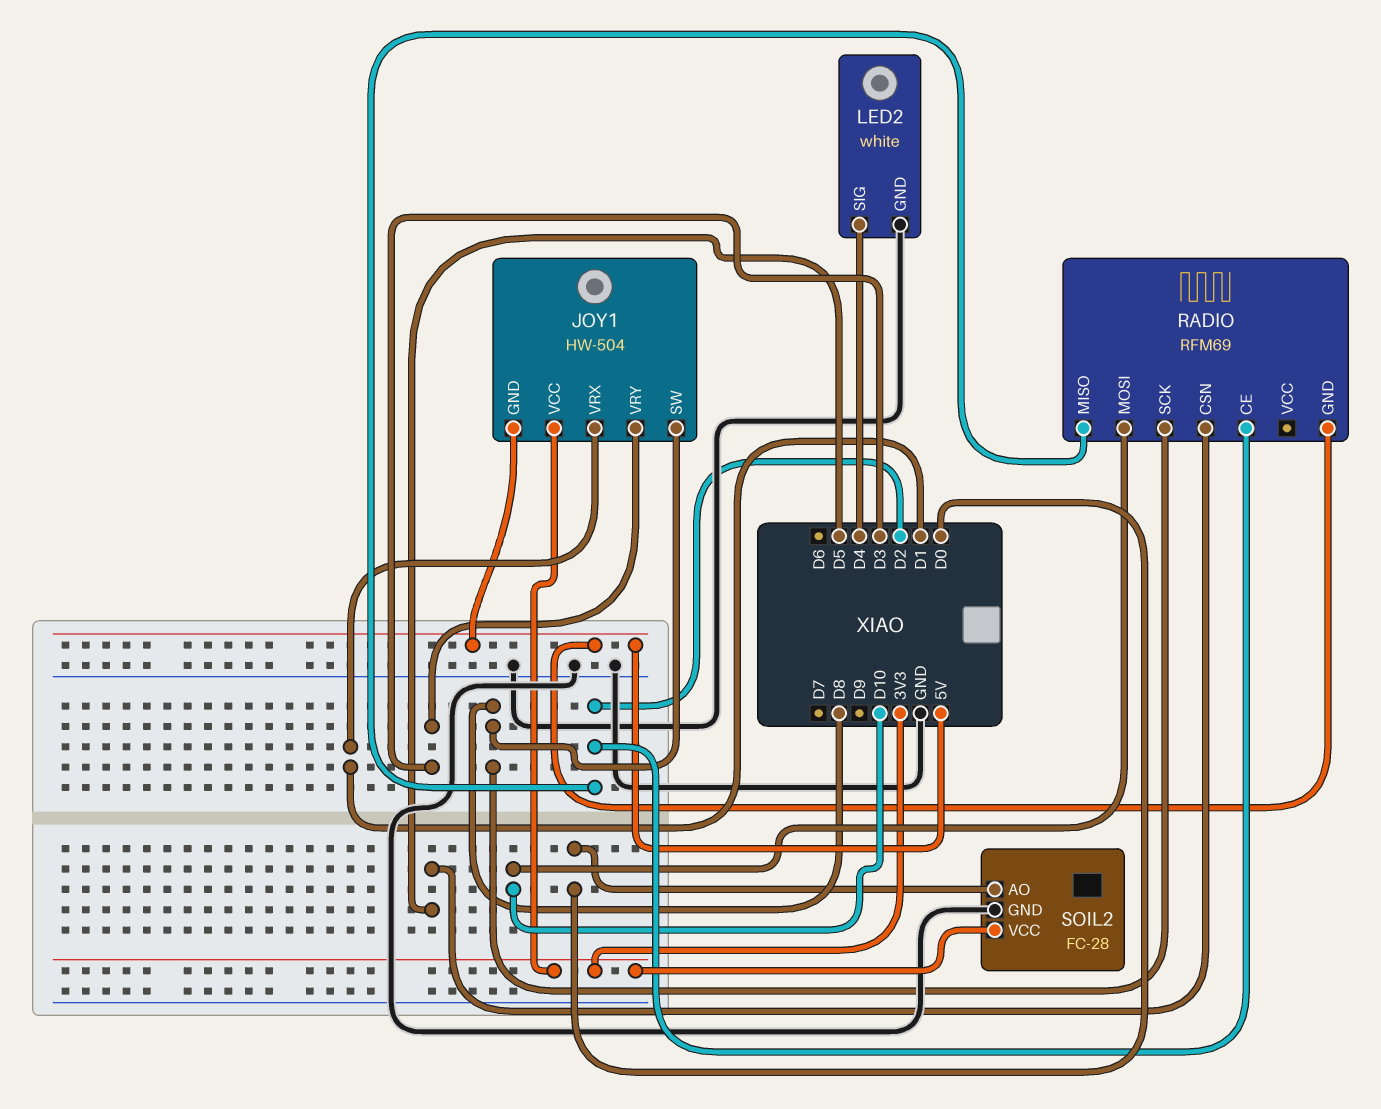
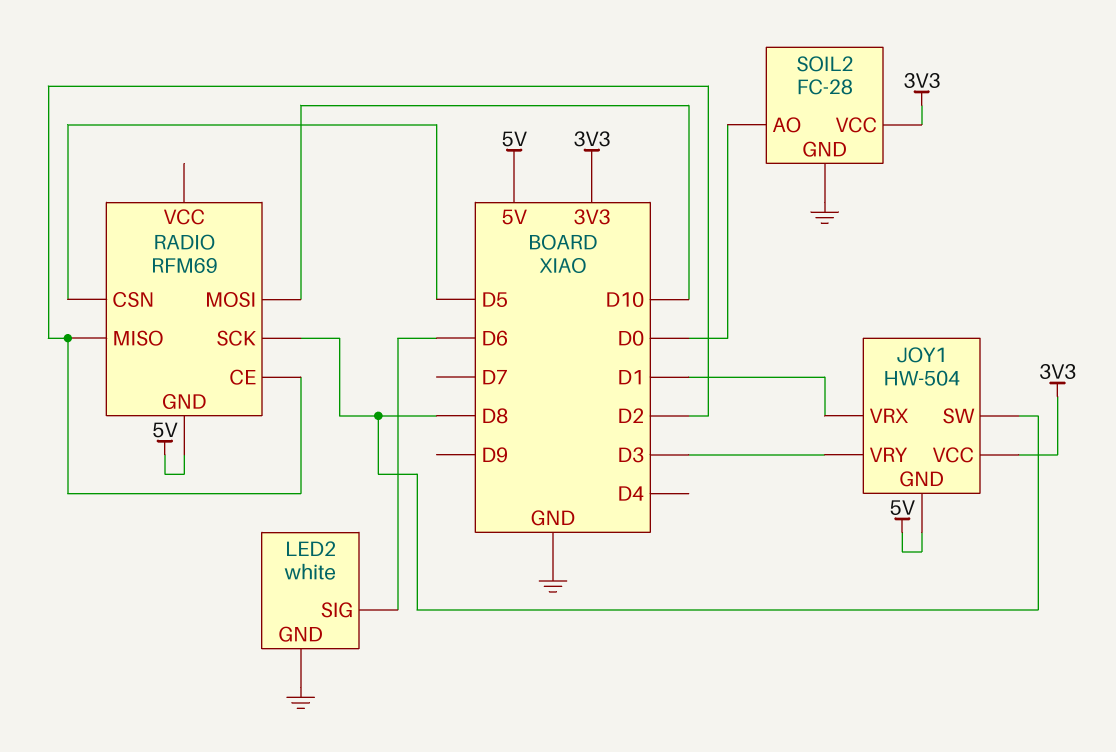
LED2 pin SIG: D4 -> D6

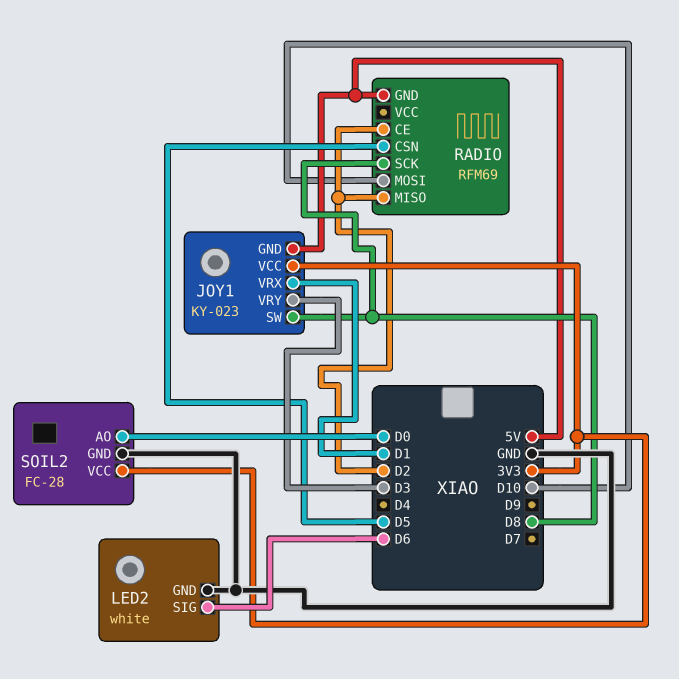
JOY1: HW-504 -> KY-023

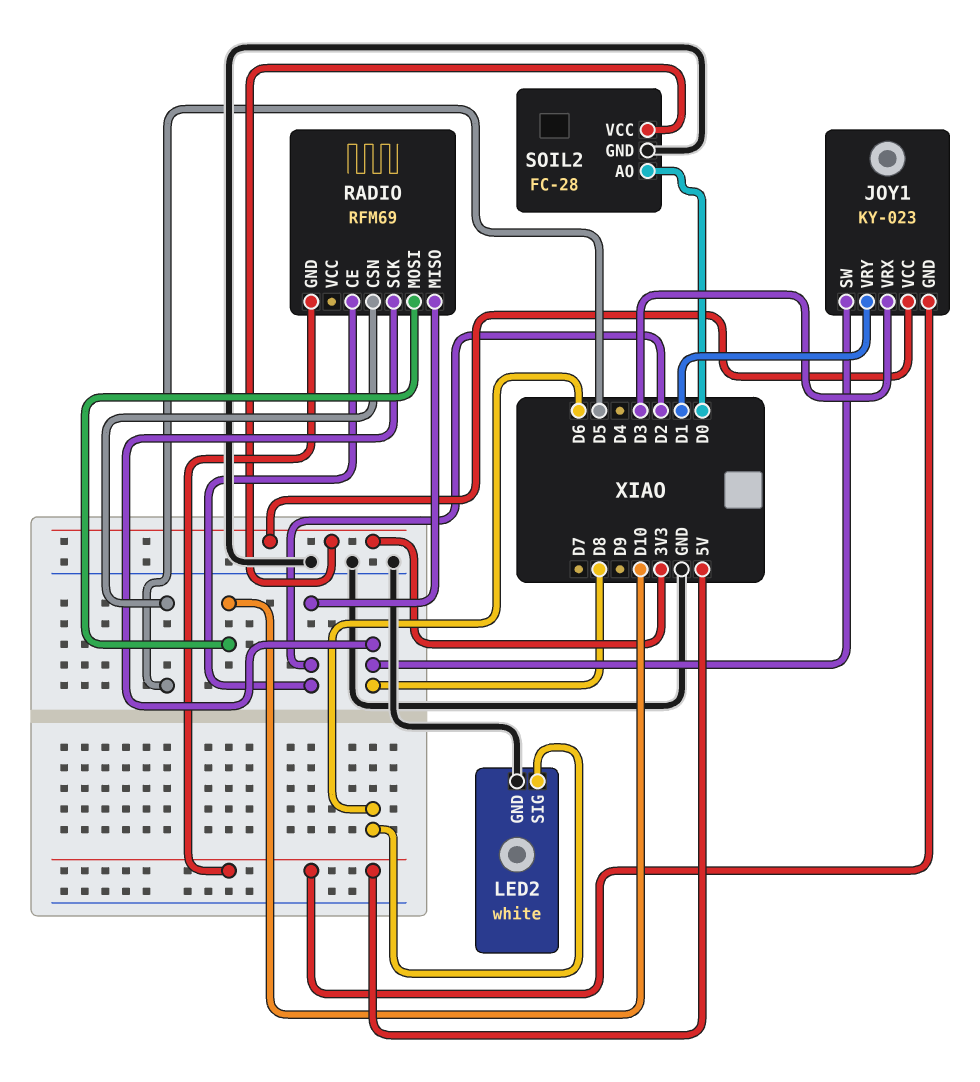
JOY1 pin VRX: D1 -> D3
JOY1 pin VRY: D3 -> D1

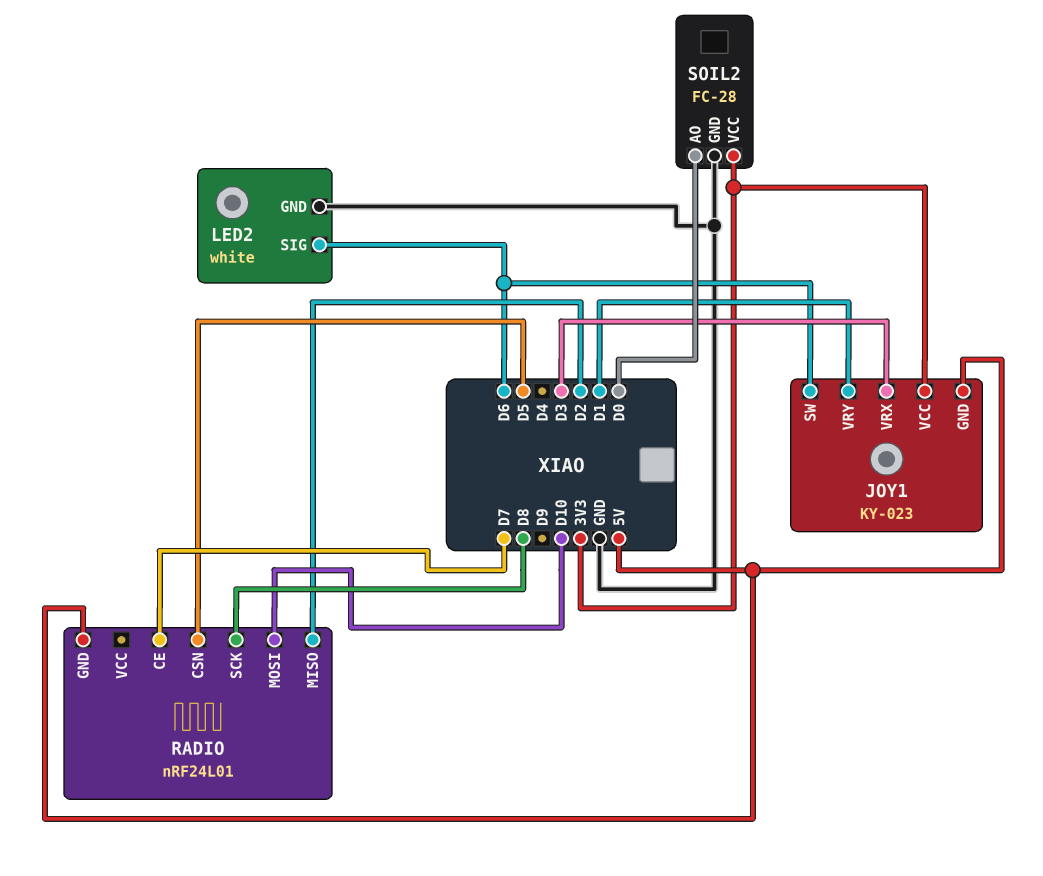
JOY1 pin SW: D8 -> D6
RADIO: RFM69 -> nRF24L01
RADIO pin CE: D2 -> D7

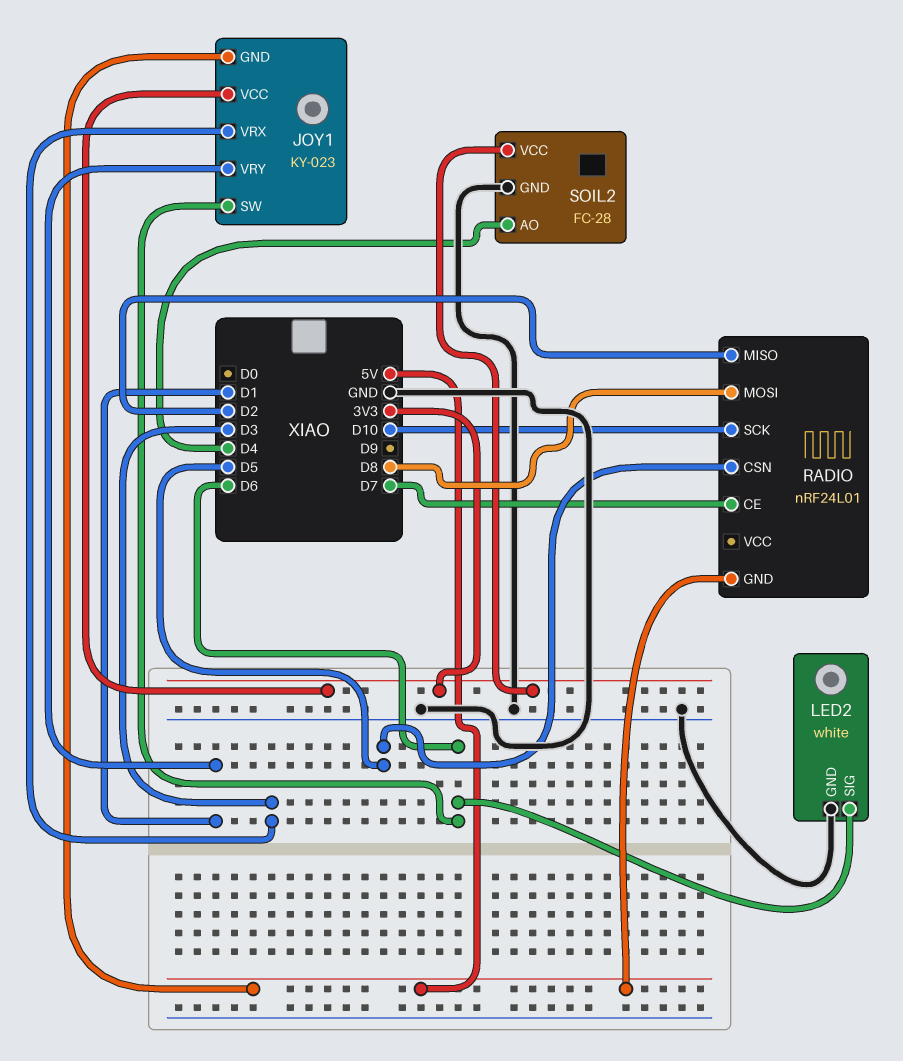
RADIO pin MOSI: D10 -> D8
RADIO pin SCK: D8 -> D10
SOIL2 pin AO: D0 -> D4

